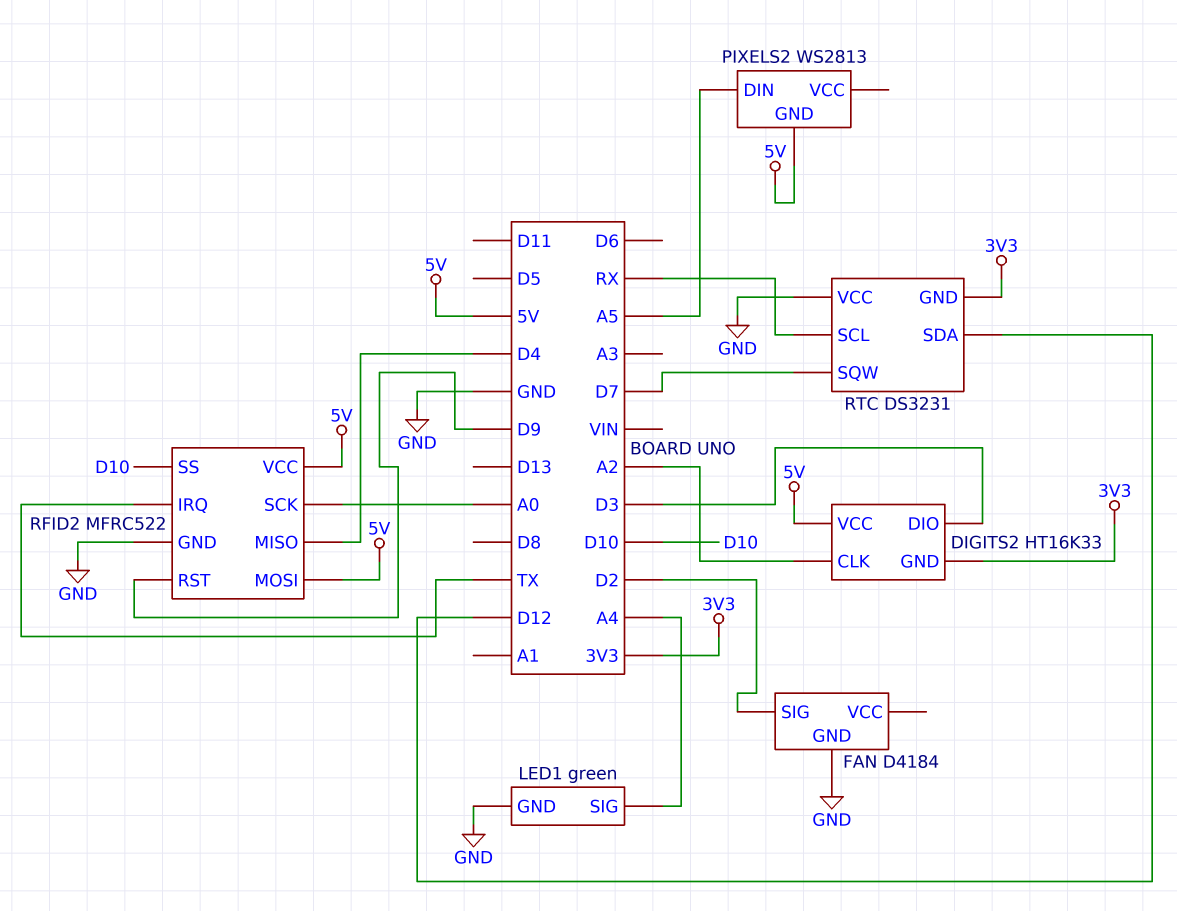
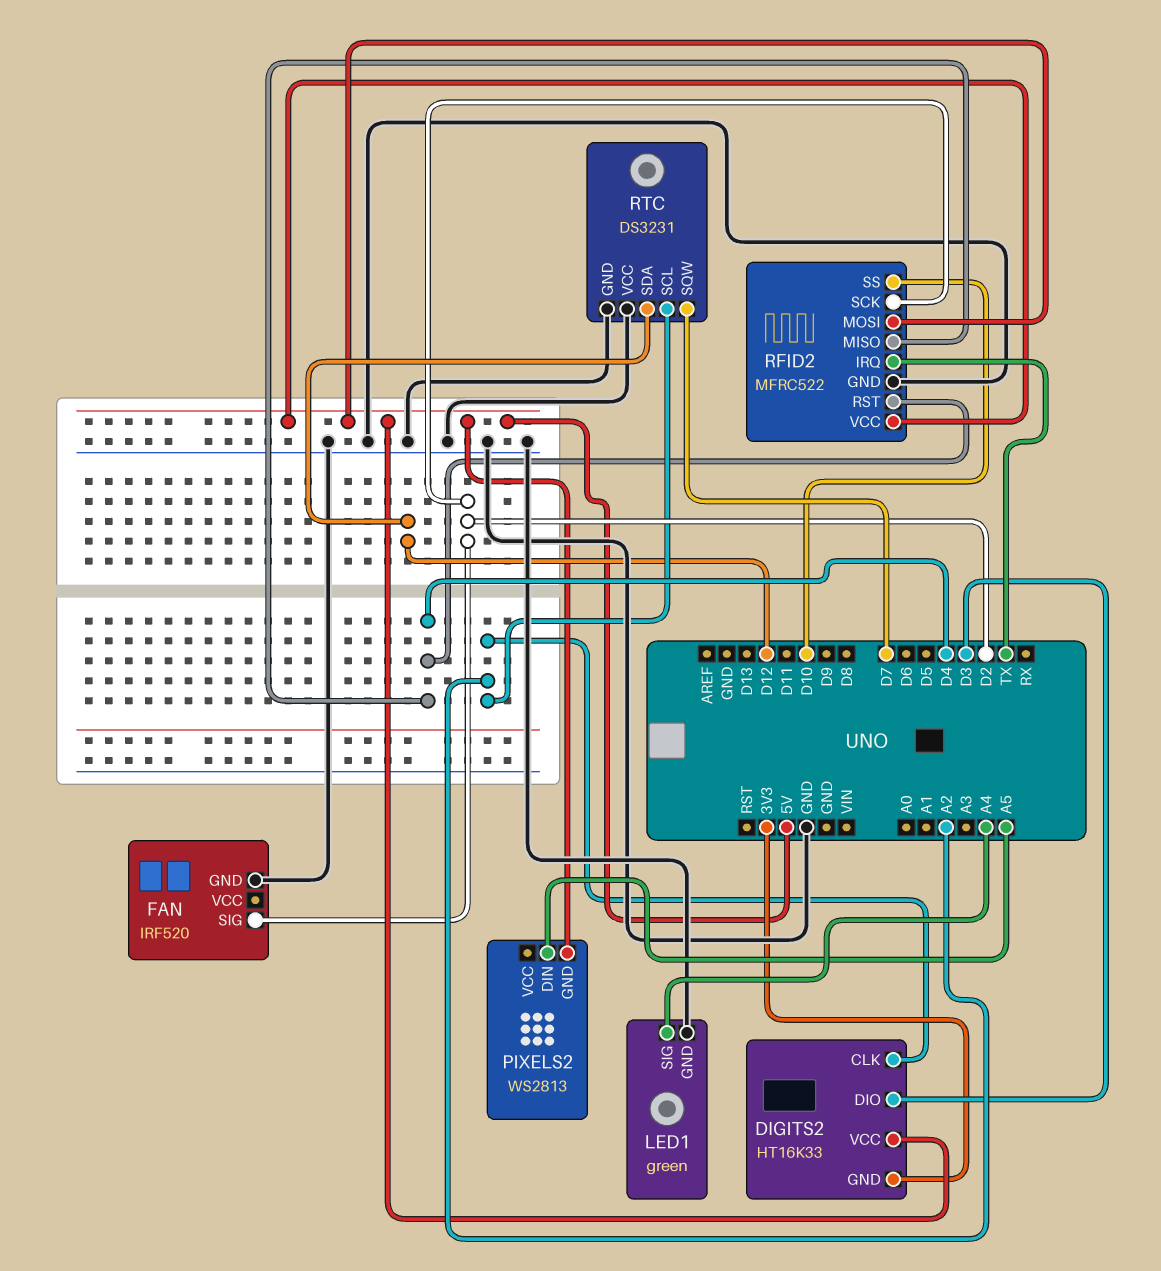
FAN: D4184 -> IRF520
RFID2 pin RST: D9 -> D4
RFID2 pin SCK: A0 -> D2
RTC pin GND: 3V3 -> GND
RTC pin SCL: RX -> A2

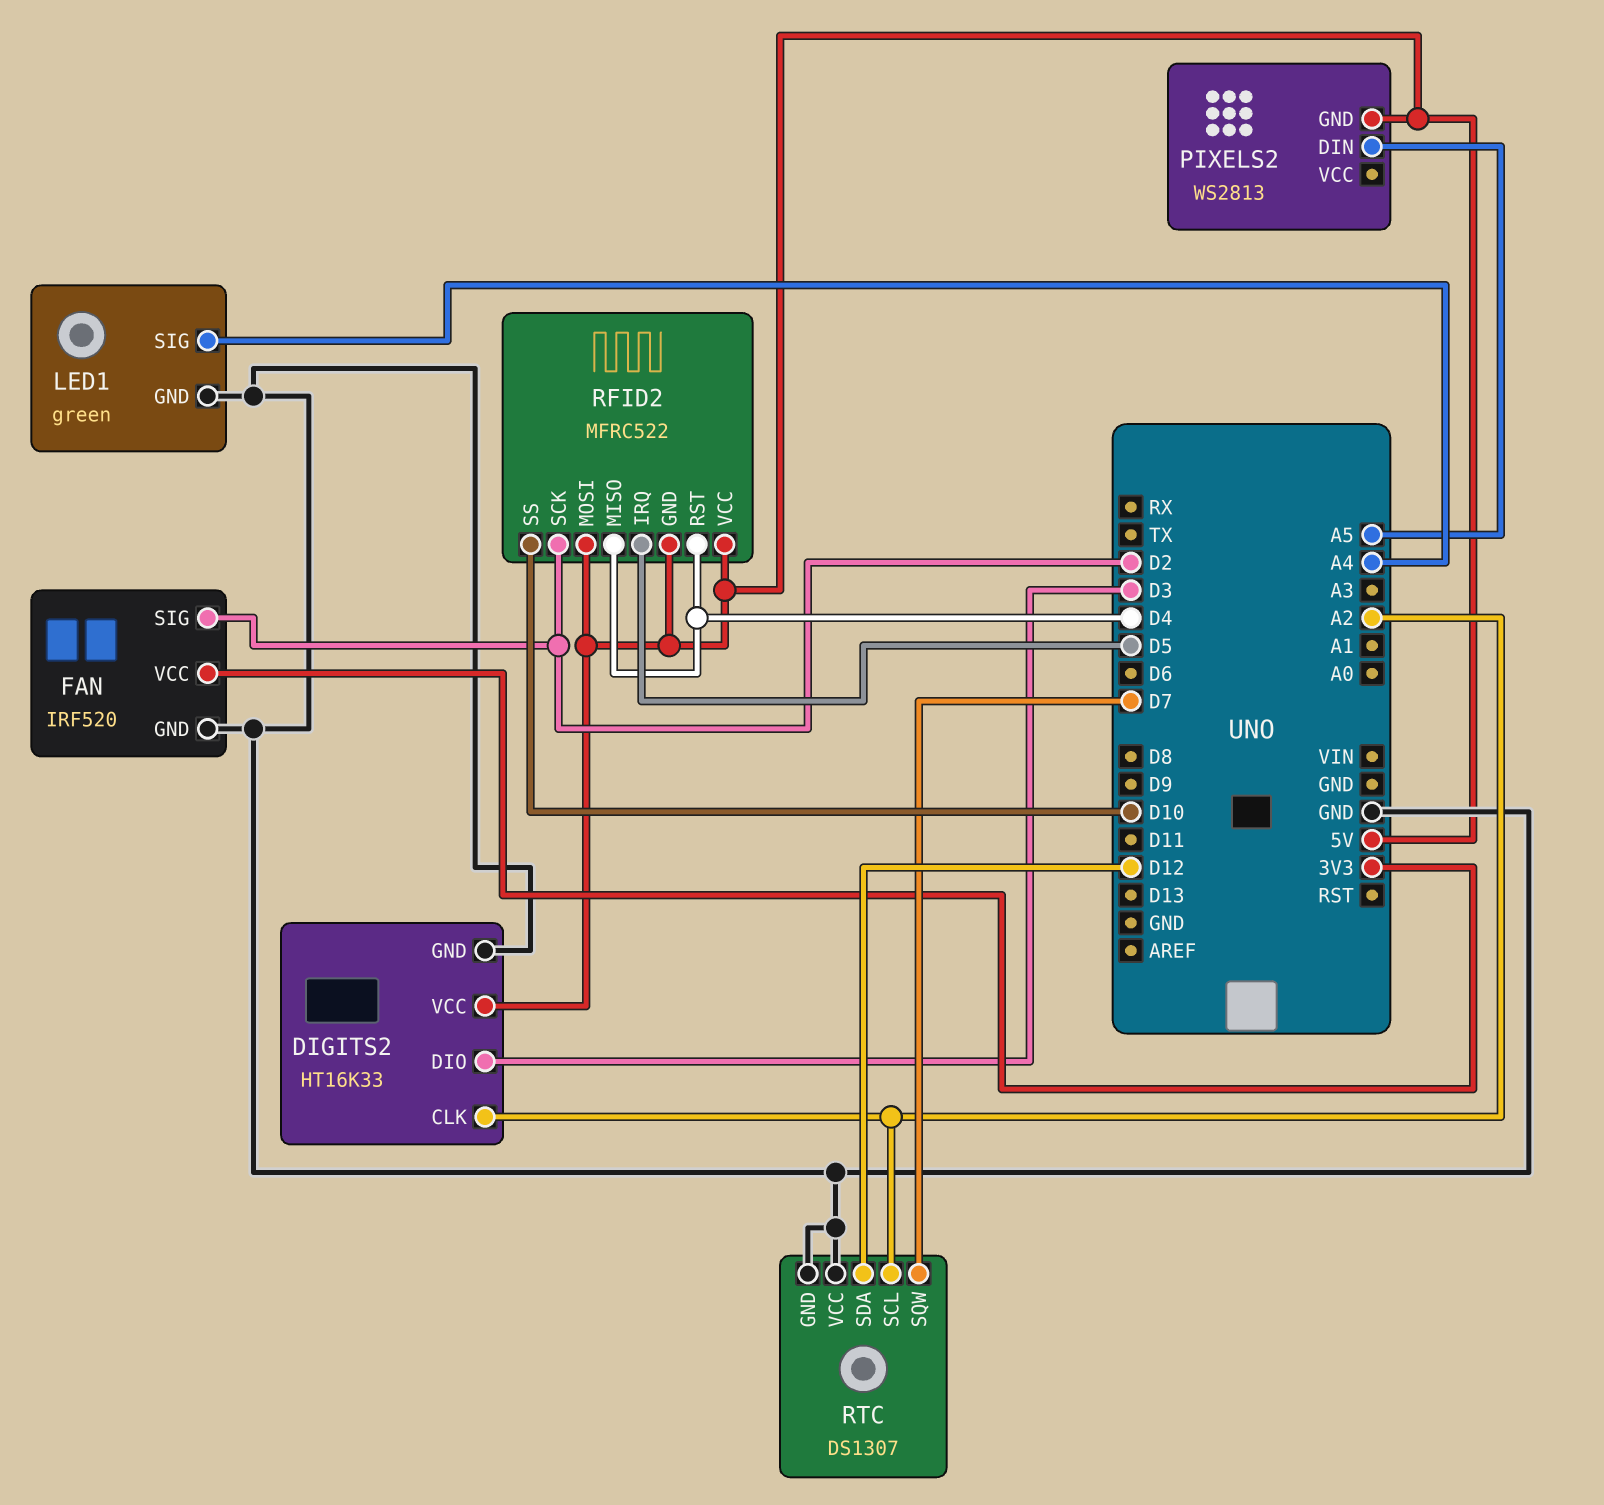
DIGITS2 pin GND: 3V3 -> GND
FAN pin VCC: none -> 3V3
RFID2 pin GND: GND -> 5V
RFID2 pin IRQ: TX -> D5
RTC: DS3231 -> DS1307

